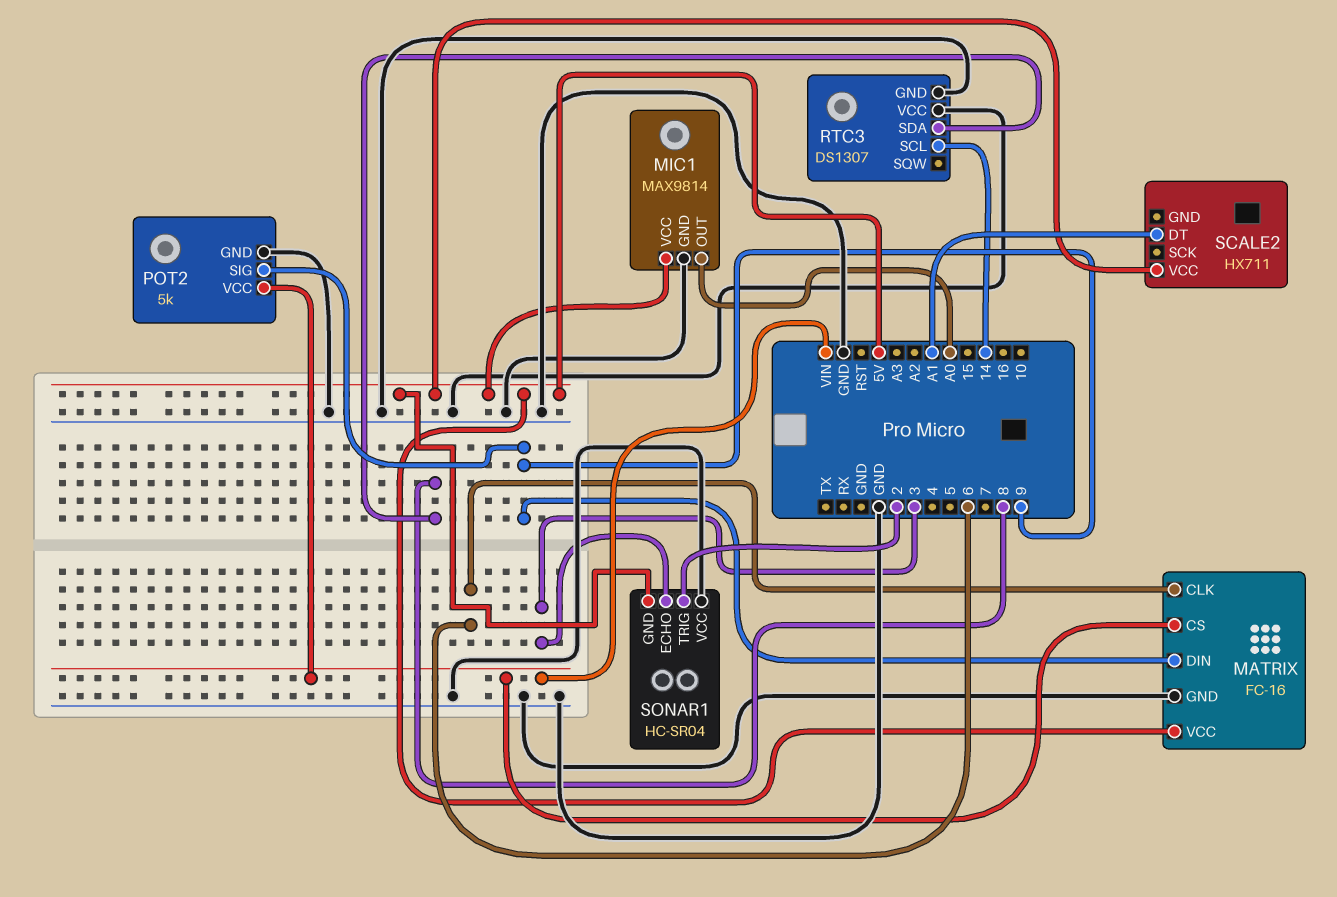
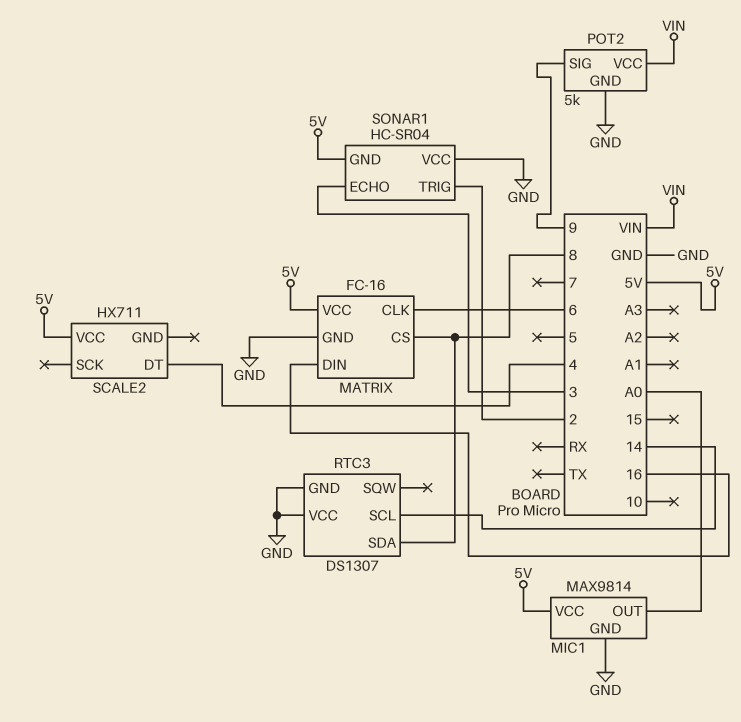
MATRIX pin CS: VIN -> 8
MATRIX pin DIN: 9 -> 16
SCALE2 pin DT: A1 -> 4

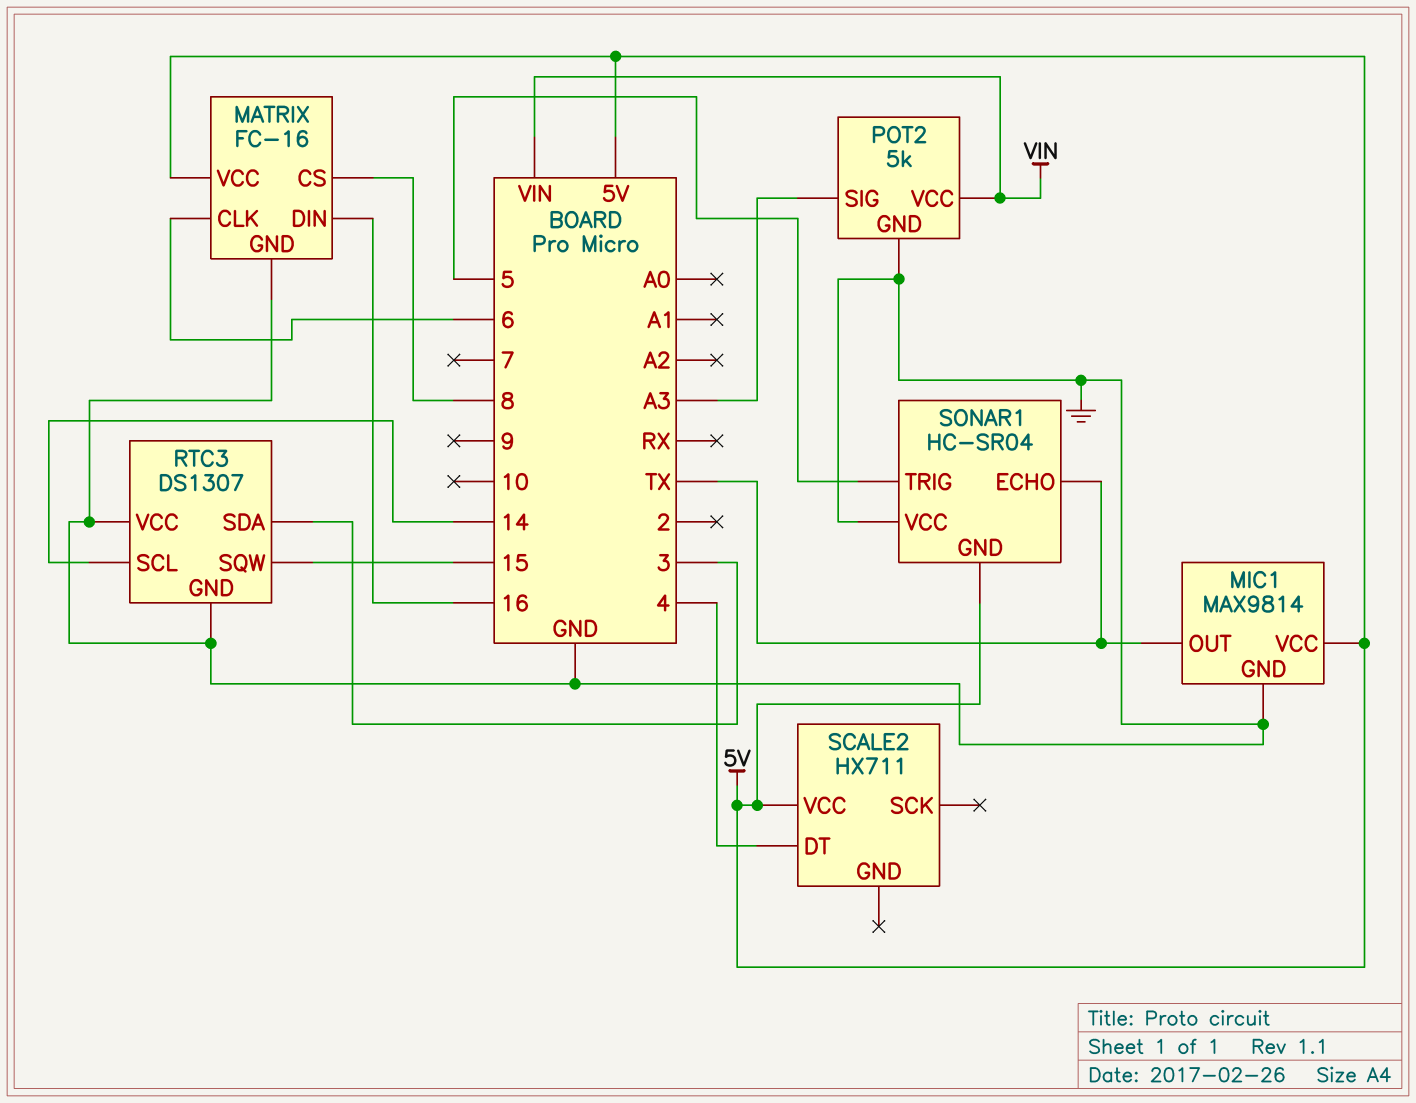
MIC1 pin OUT: A0 -> TX
POT2 pin SIG: 9 -> A3
RTC3 pin SDA: 8 -> 3
RTC3 pin SQW: none -> 15
SONAR1 pin ECHO: 3 -> TX
SONAR1 pin TRIG: 2 -> 5

